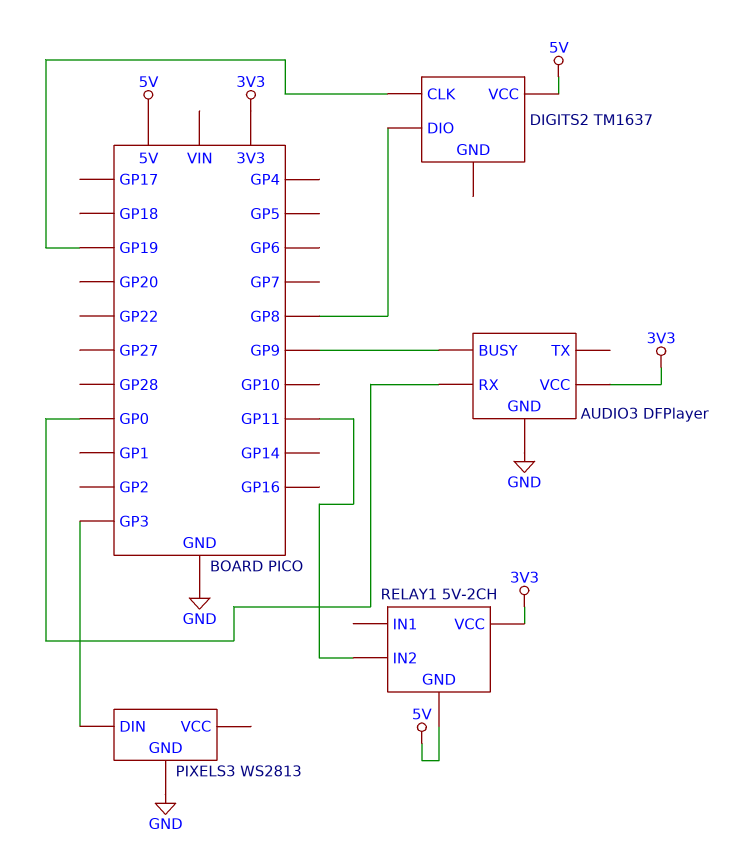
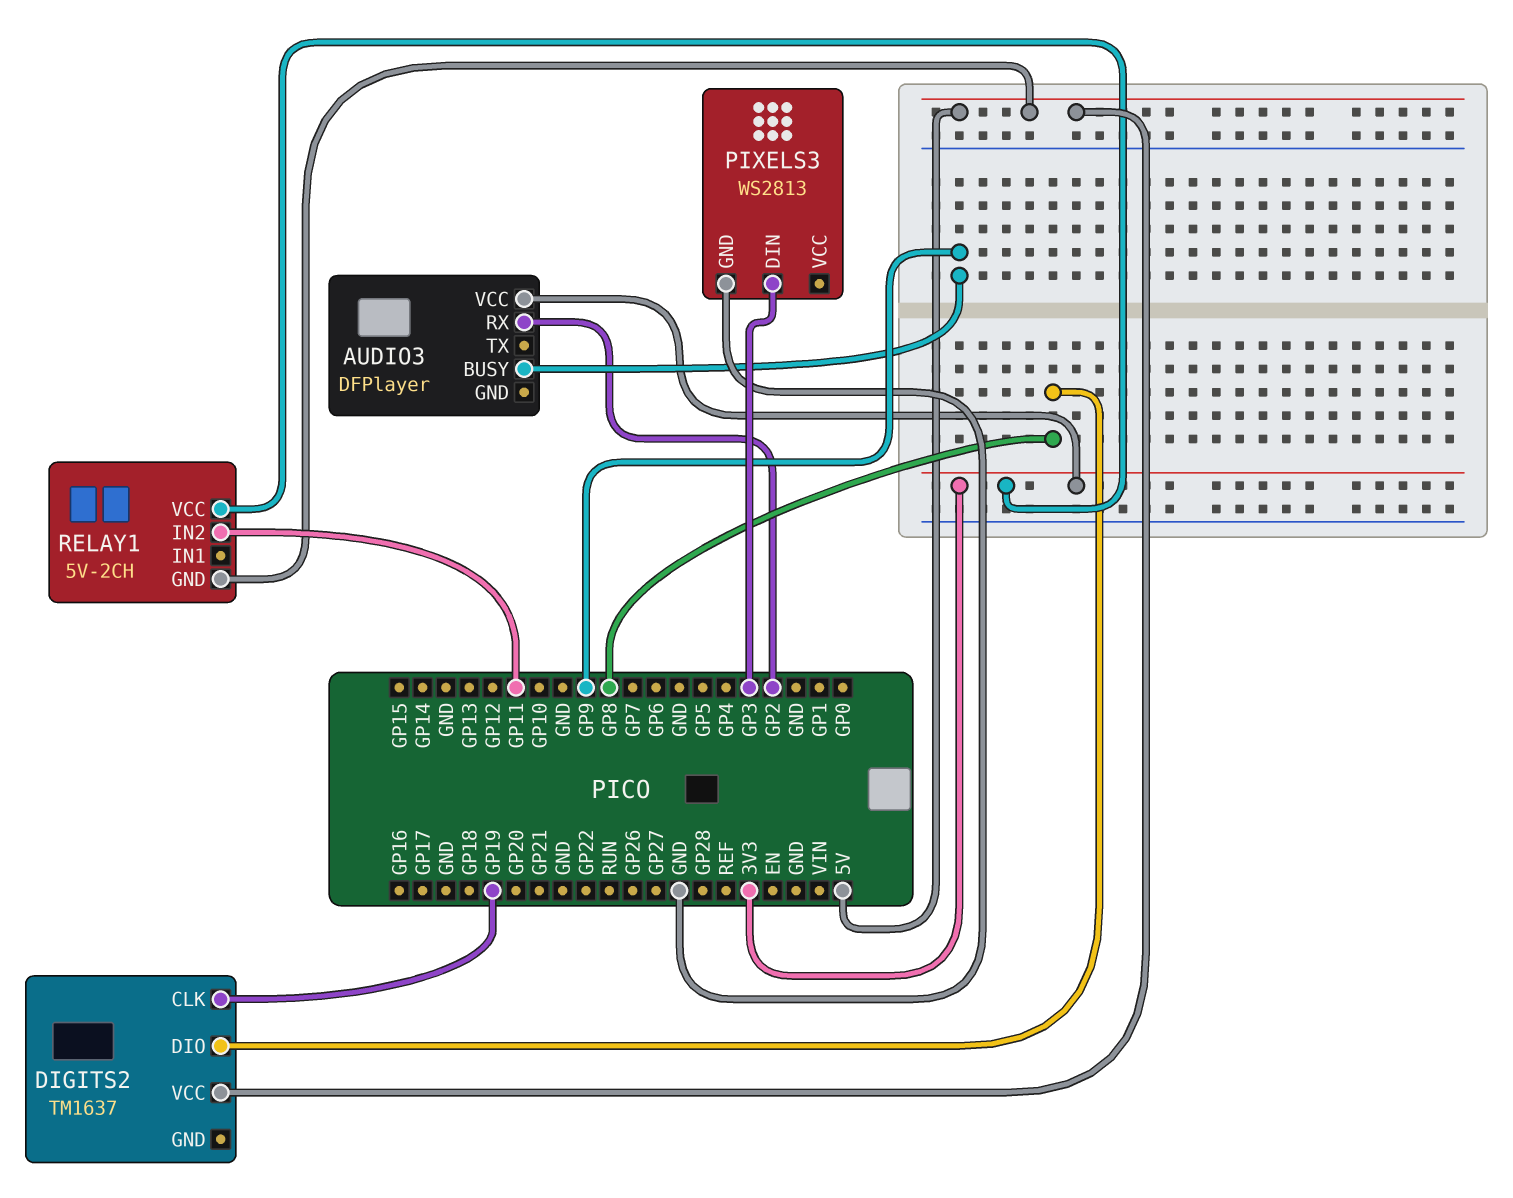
AUDIO3 pin GND: GND -> none
AUDIO3 pin RX: GP0 -> GP2

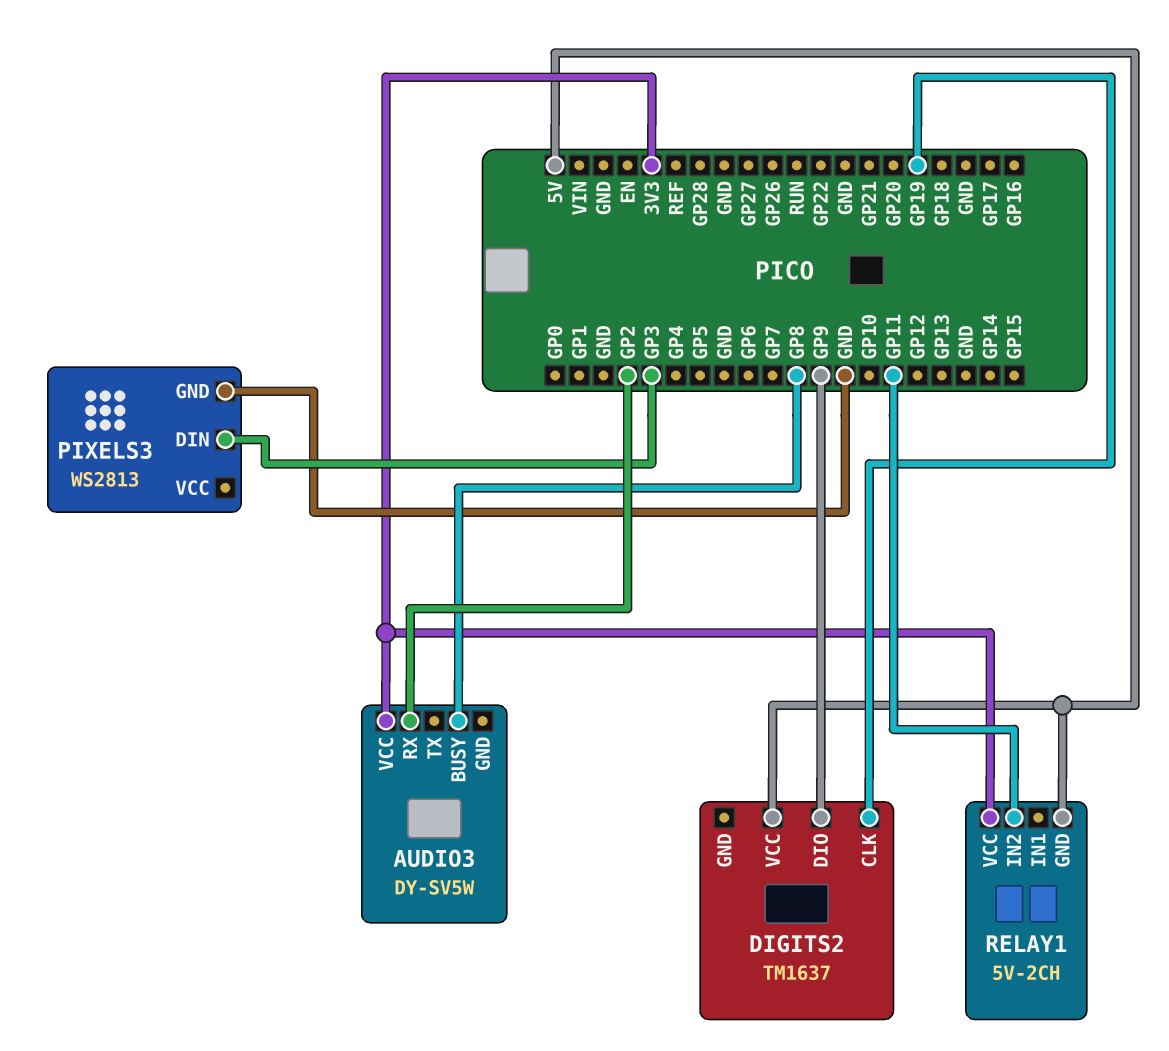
AUDIO3: DFPlayer -> DY-SV5W
AUDIO3 pin BUSY: GP9 -> GP8
DIGITS2 pin DIO: GP8 -> GP9

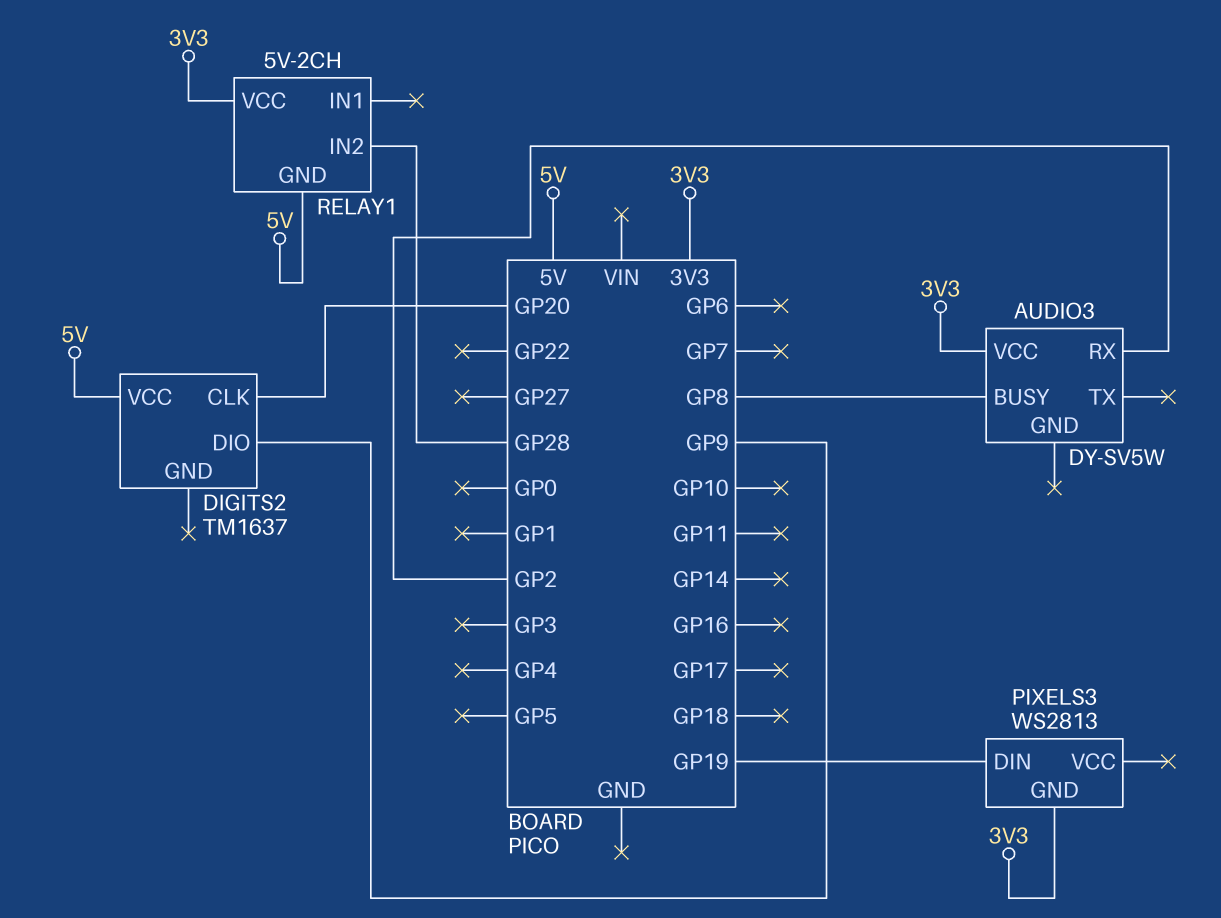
DIGITS2 pin CLK: GP19 -> GP20
PIXELS3 pin DIN: GP3 -> GP19
PIXELS3 pin GND: GND -> 3V3
RELAY1 pin IN2: GP11 -> GP28

